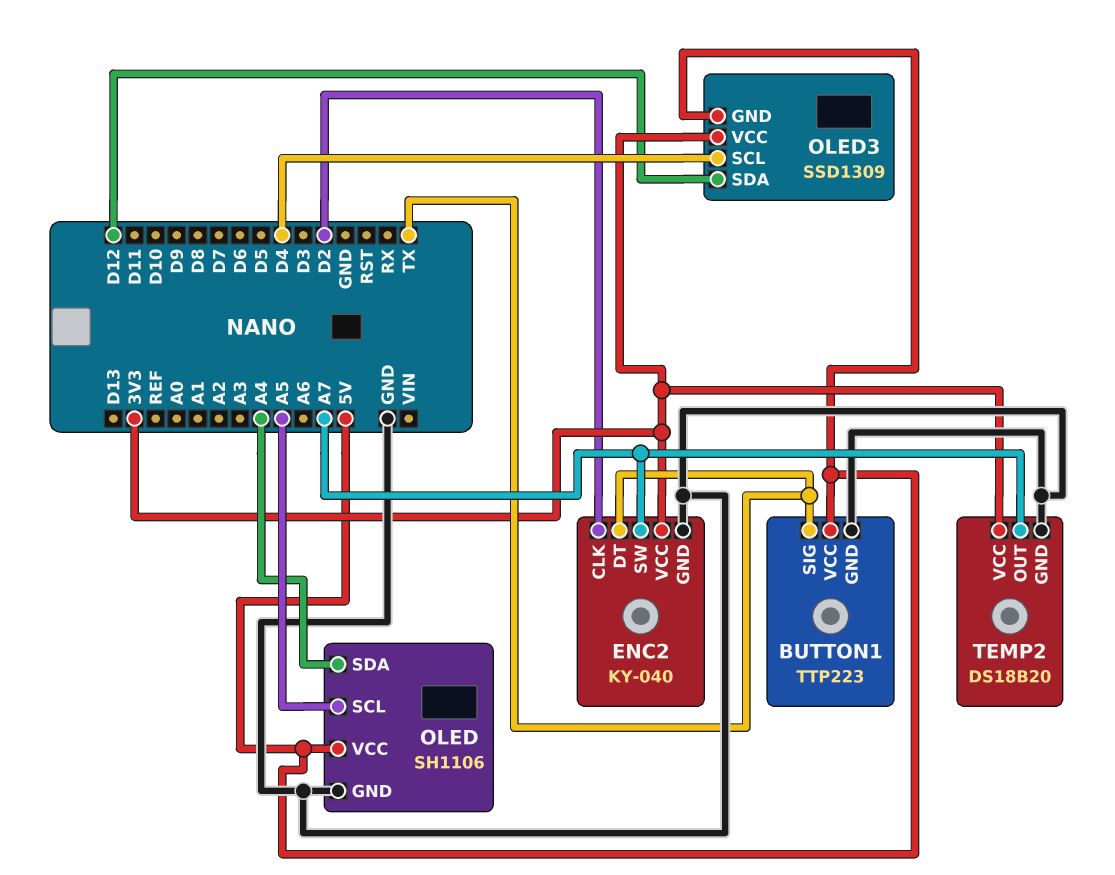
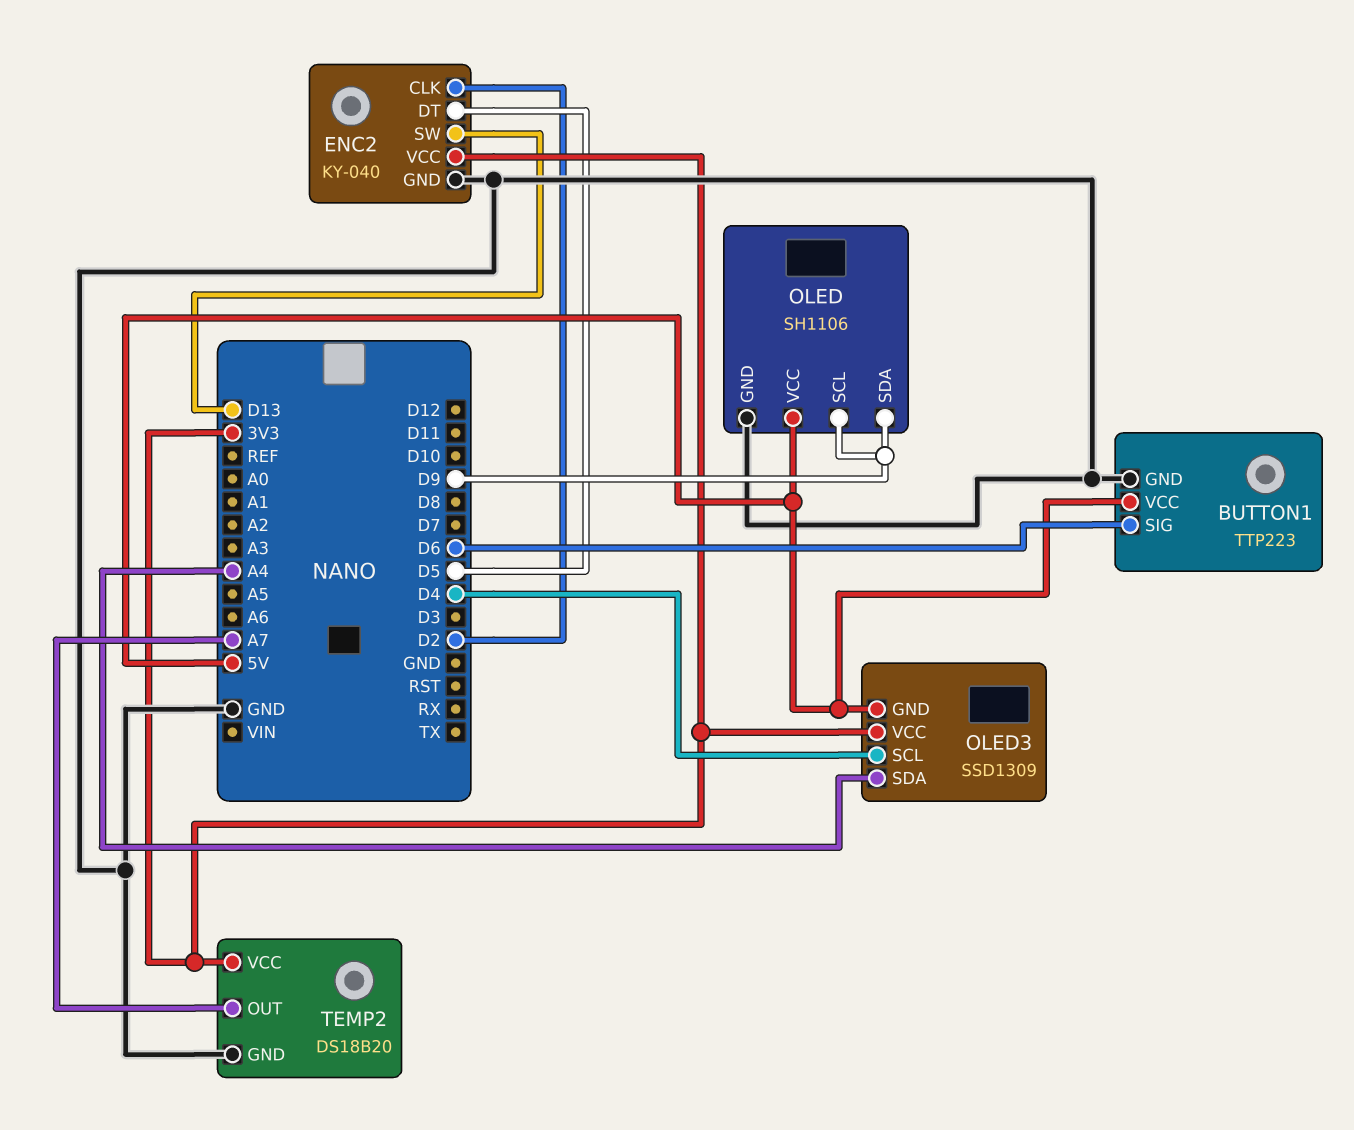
BUTTON1 pin SIG: TX -> D6
ENC2 pin DT: TX -> D5
ENC2 pin SW: A7 -> D13
OLED pin SCL: A5 -> D9
OLED pin SDA: A4 -> D9
OLED3 pin SDA: D12 -> A4

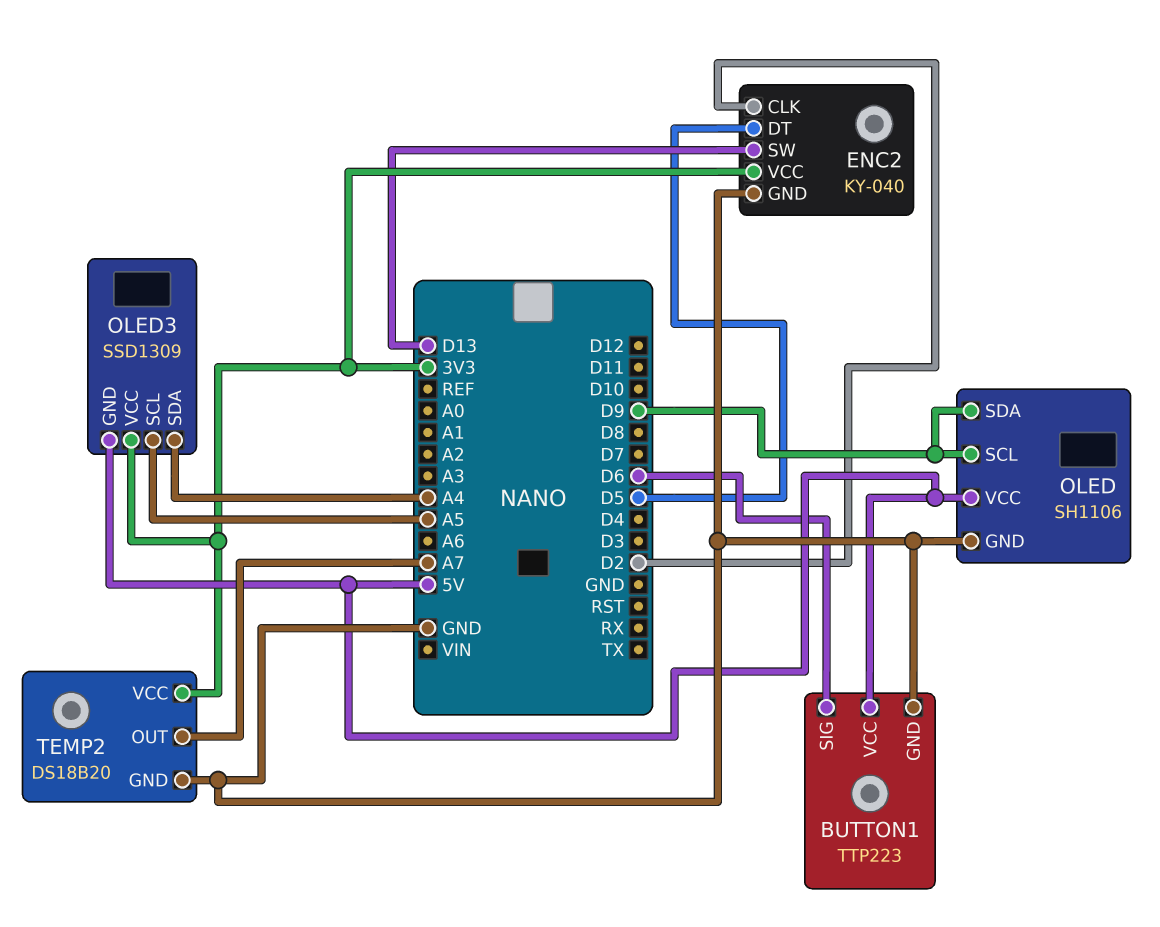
OLED3 pin SCL: D4 -> A5

